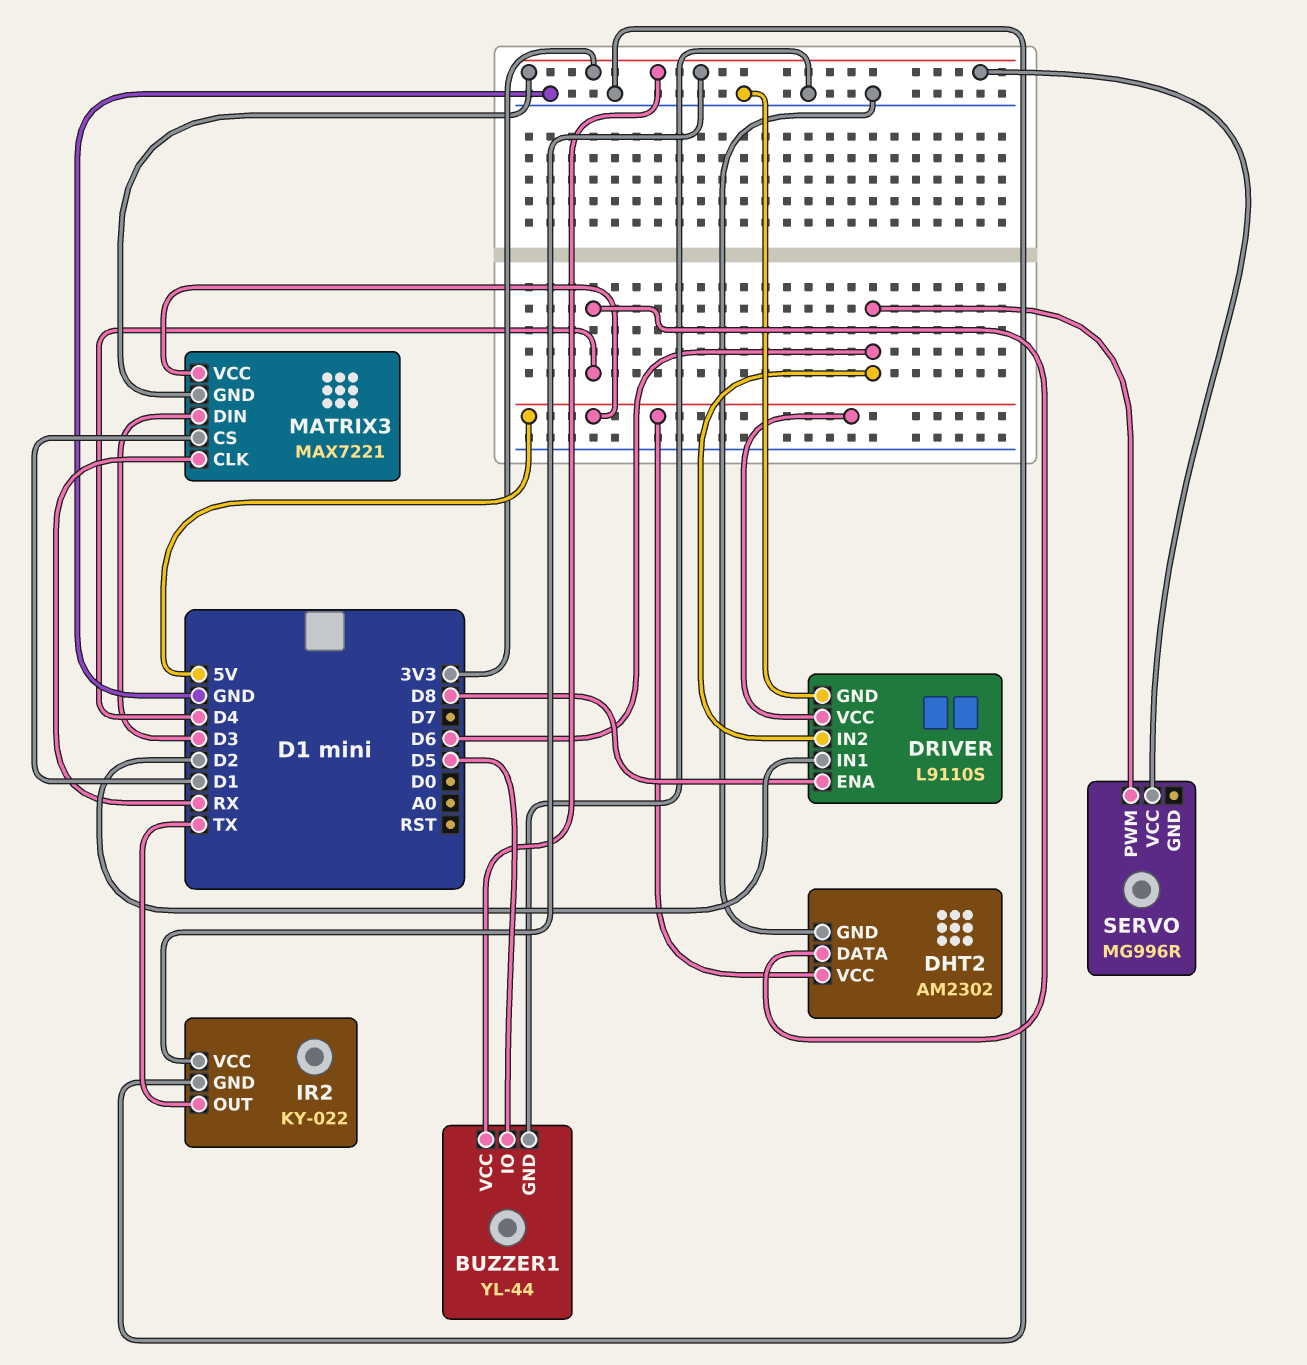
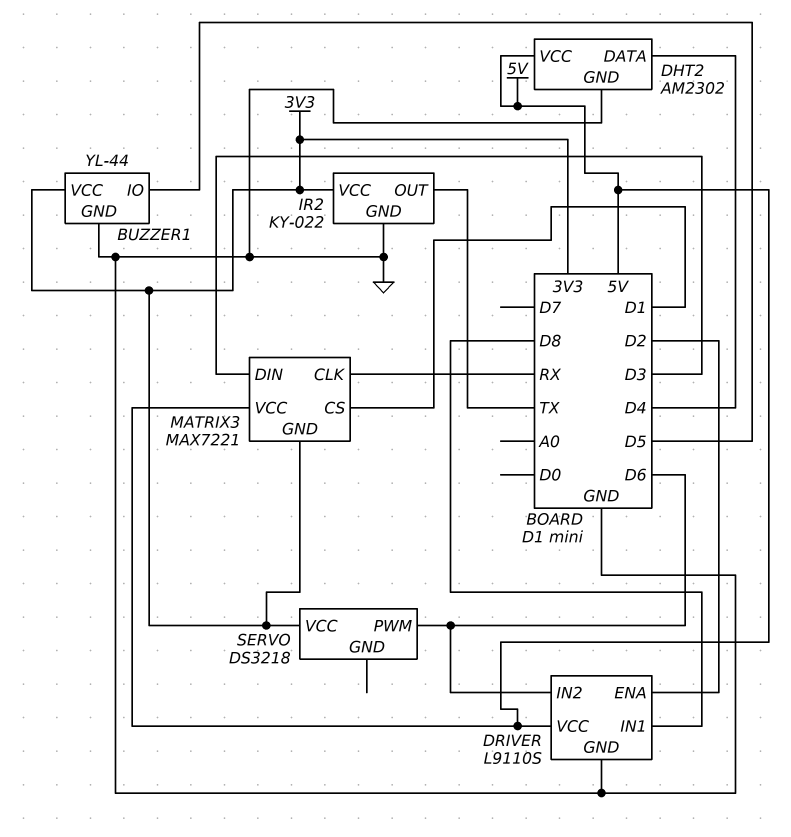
DRIVER pin ENA: D8 -> D2
DRIVER pin IN1: D2 -> D8
SERVO: MG996R -> DS3218

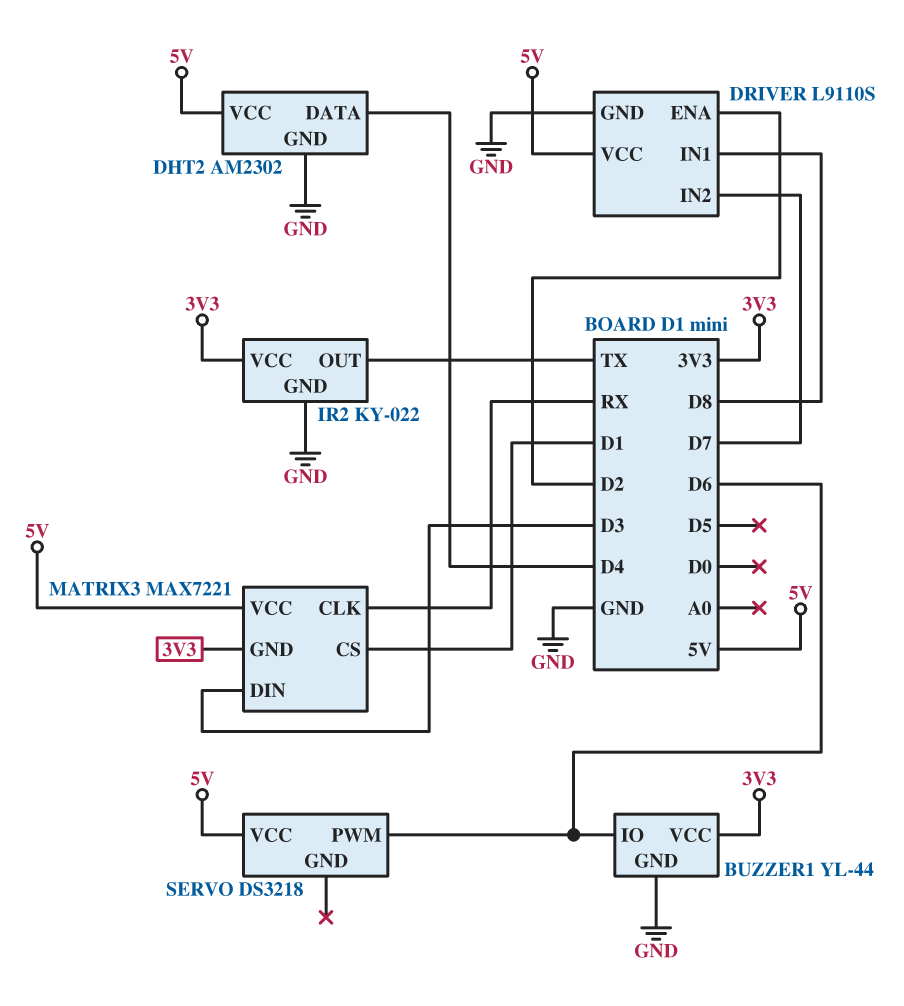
BUZZER1 pin IO: D5 -> D6
DRIVER pin IN2: D6 -> D7
SERVO pin VCC: 3V3 -> 5V

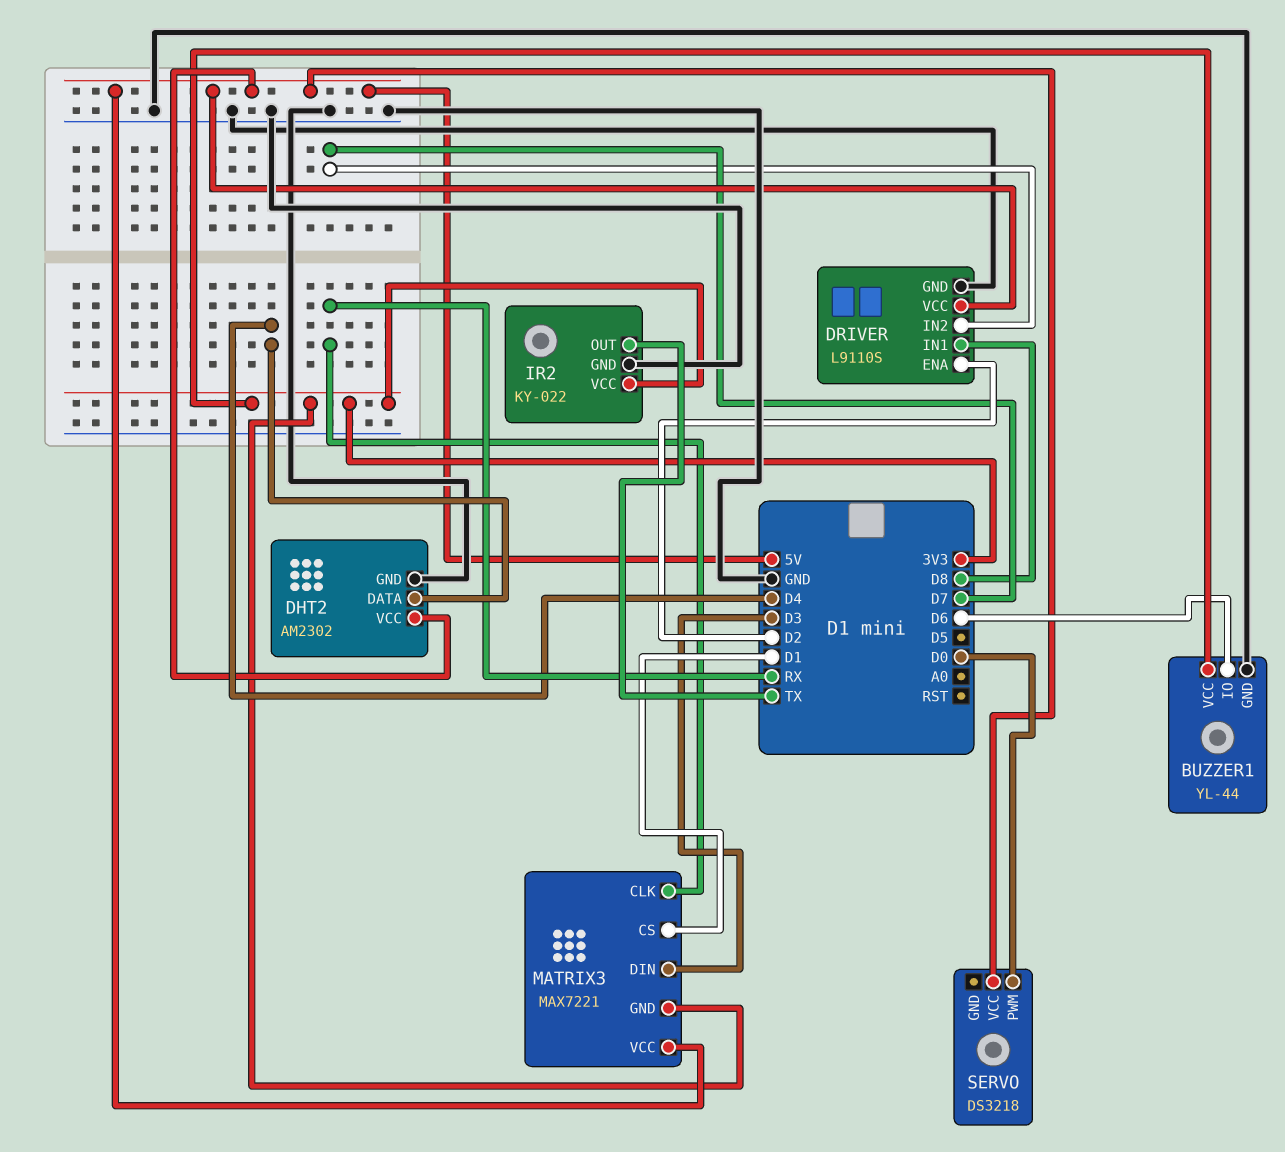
SERVO pin PWM: D6 -> D0

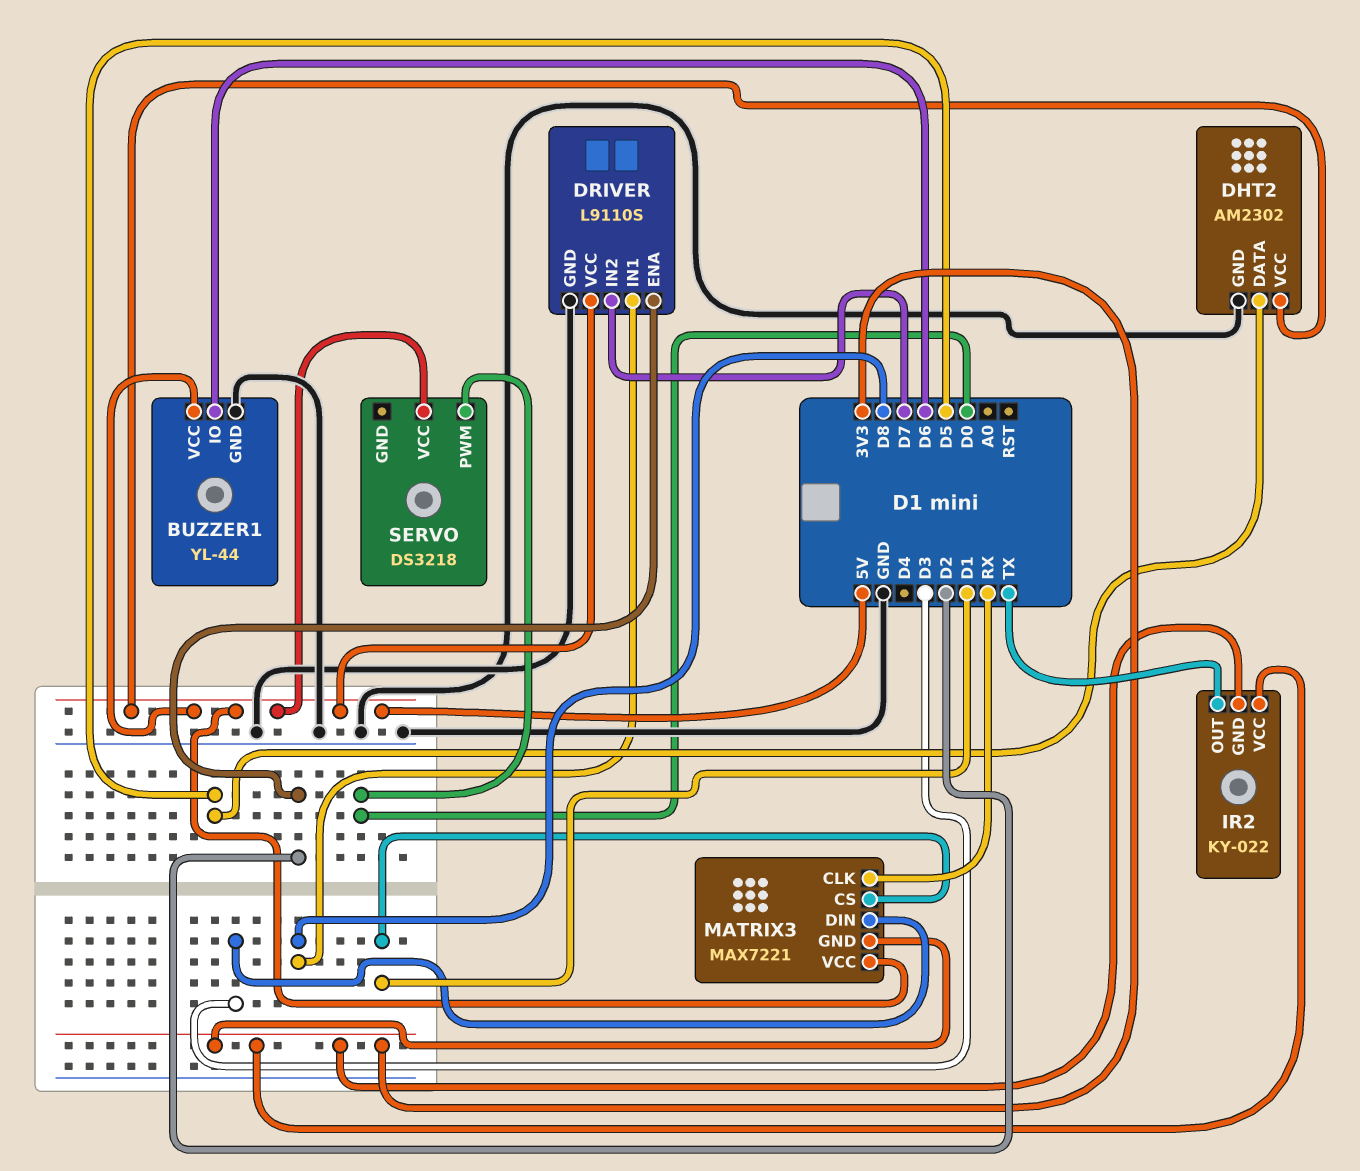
BUZZER1 pin VCC: 3V3 -> 5V
DHT2 pin DATA: D4 -> D5
IR2 pin GND: GND -> 3V3

